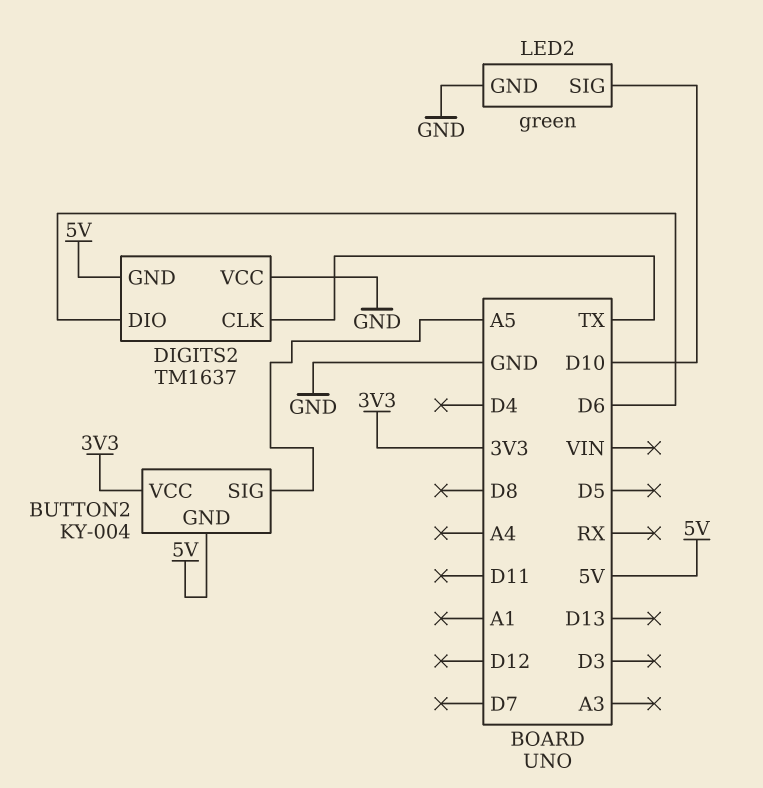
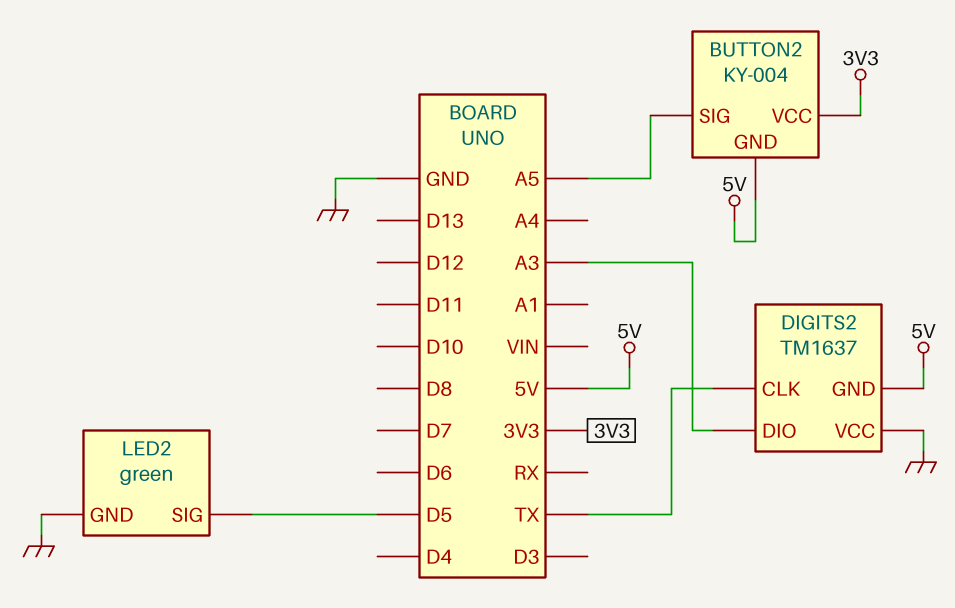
DIGITS2 pin DIO: D6 -> A3
LED2 pin SIG: D10 -> D5

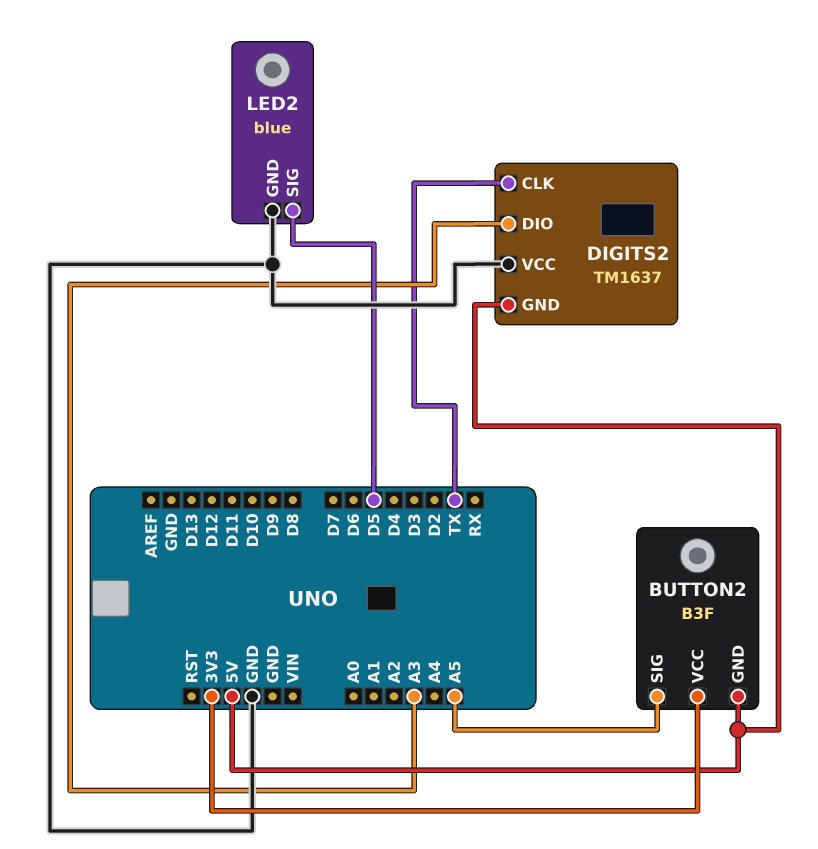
BUTTON2: KY-004 -> B3F
LED2: green -> blue

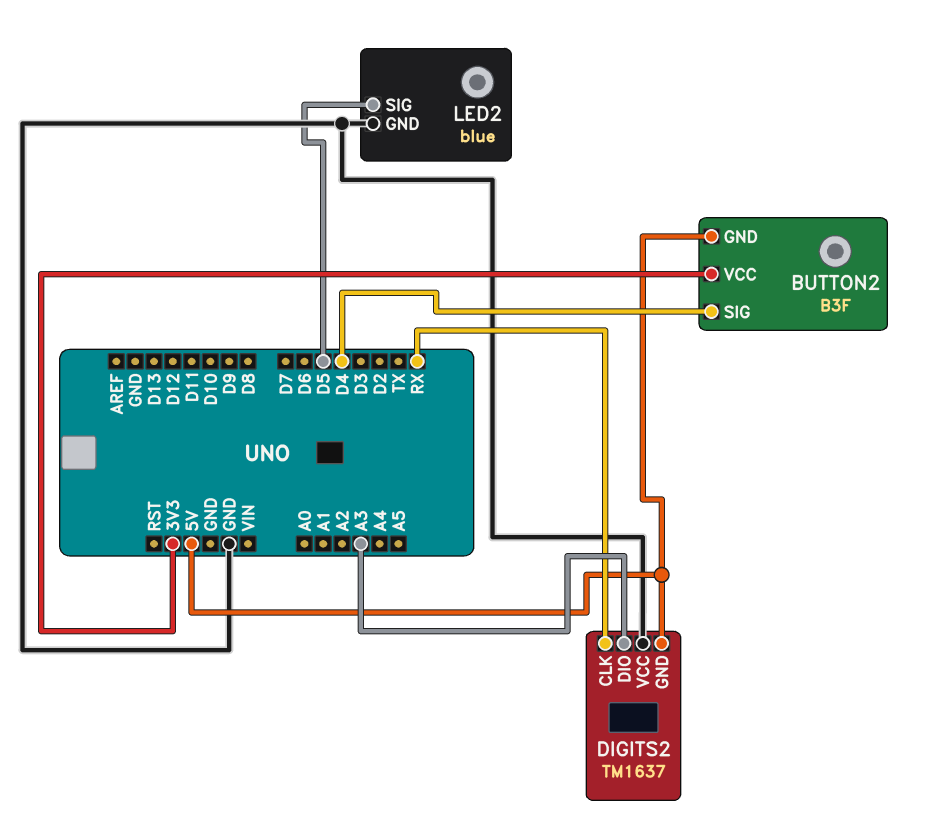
BUTTON2 pin SIG: A5 -> D4
DIGITS2 pin CLK: TX -> RX

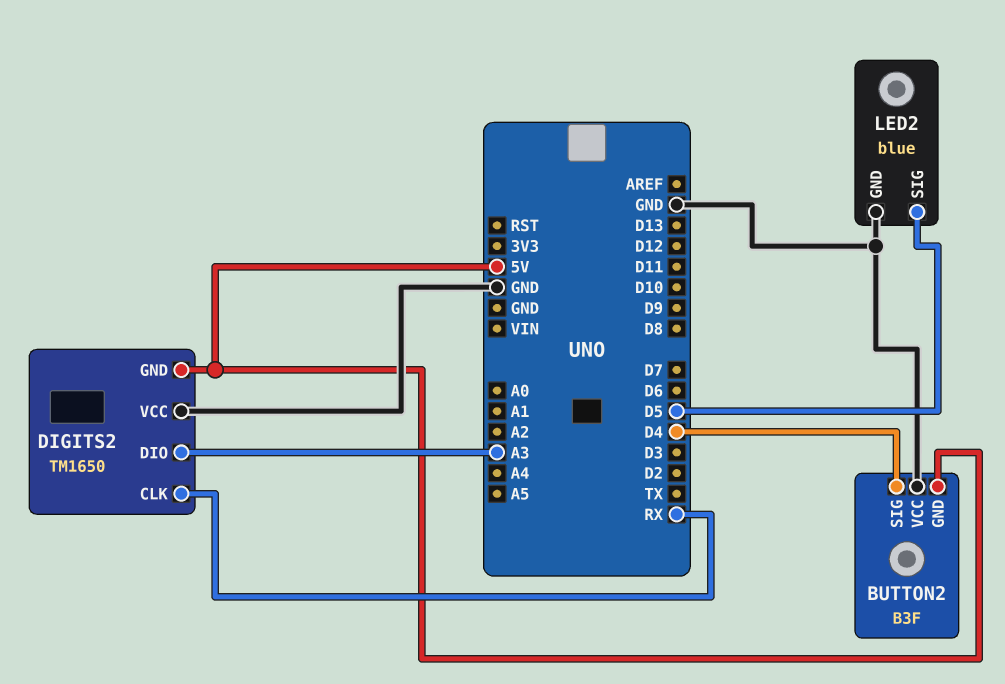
BUTTON2 pin VCC: 3V3 -> GND
DIGITS2: TM1637 -> TM1650

